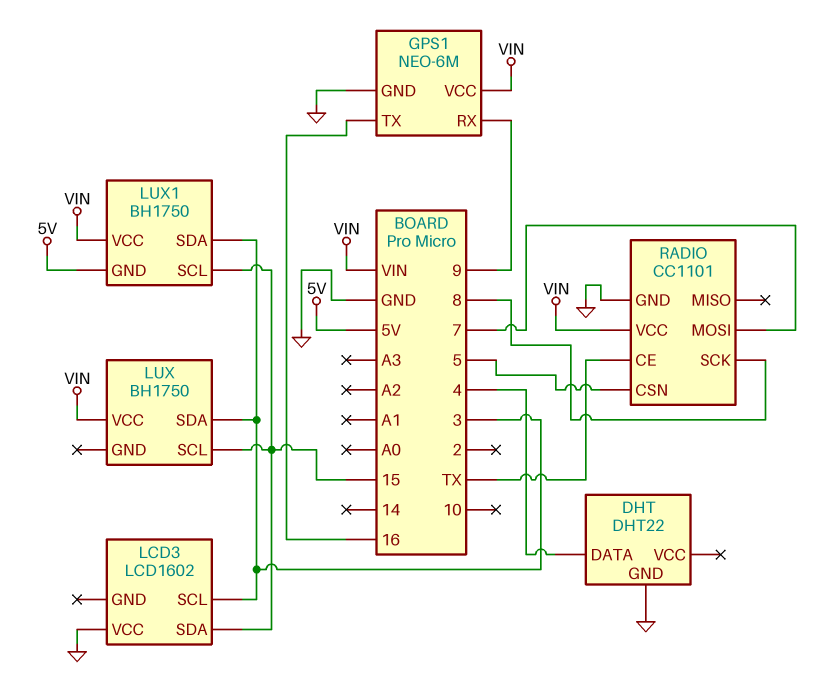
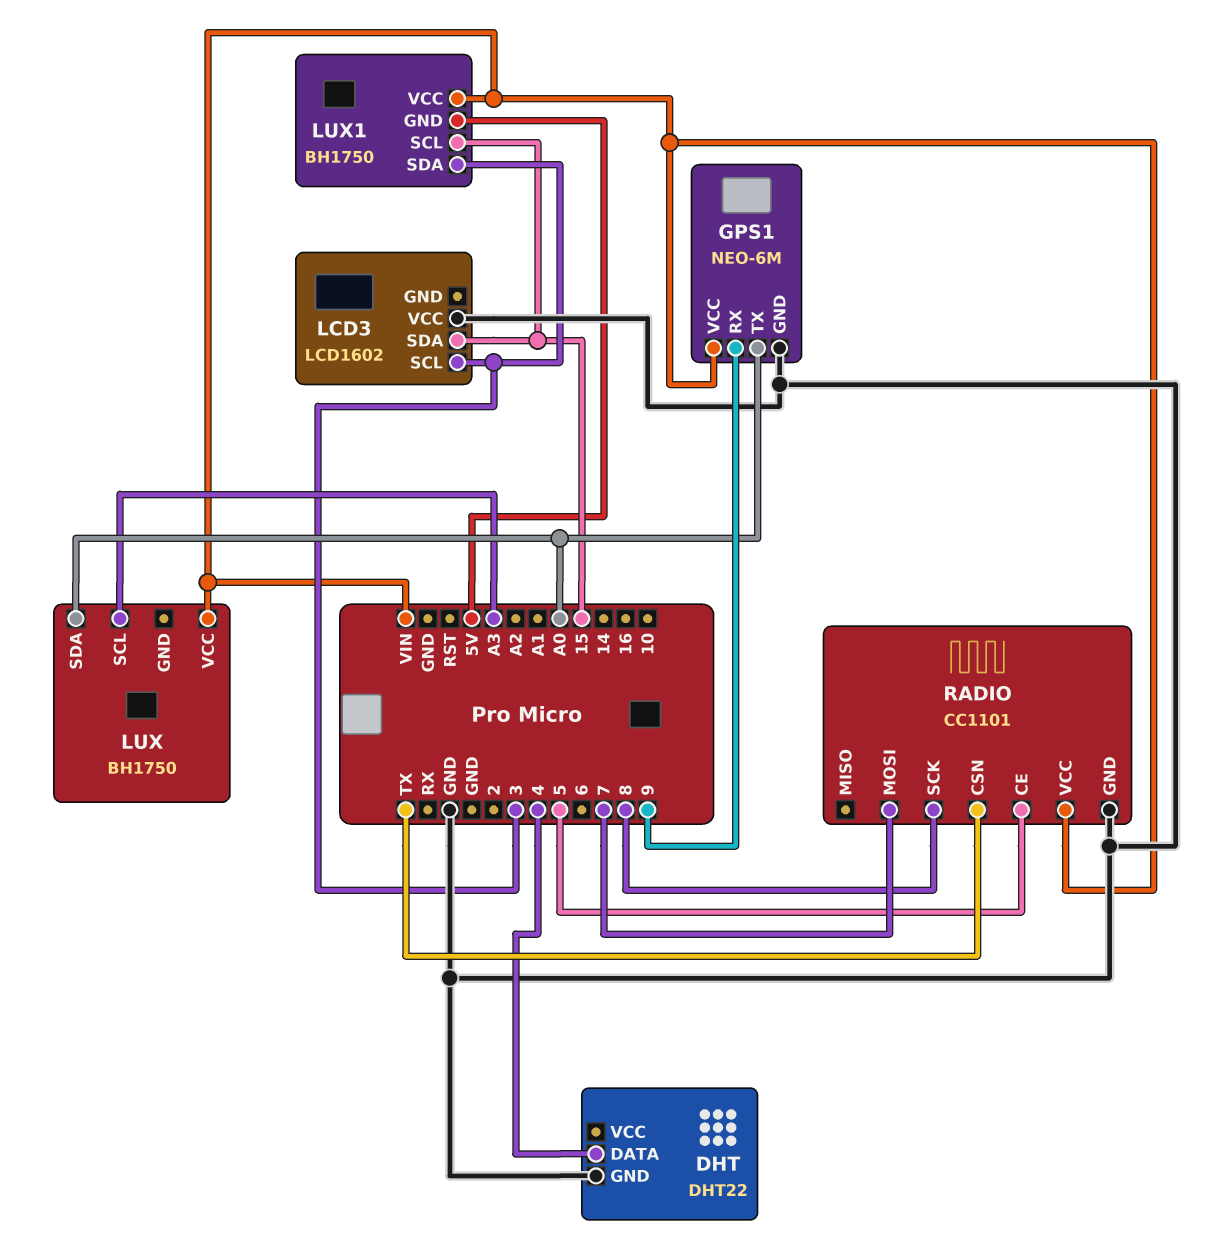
GPS1 pin TX: 16 -> A0
LUX pin SCL: 15 -> A3
LUX pin SDA: 3 -> A0
RADIO pin CE: TX -> 5
RADIO pin CSN: 5 -> TX

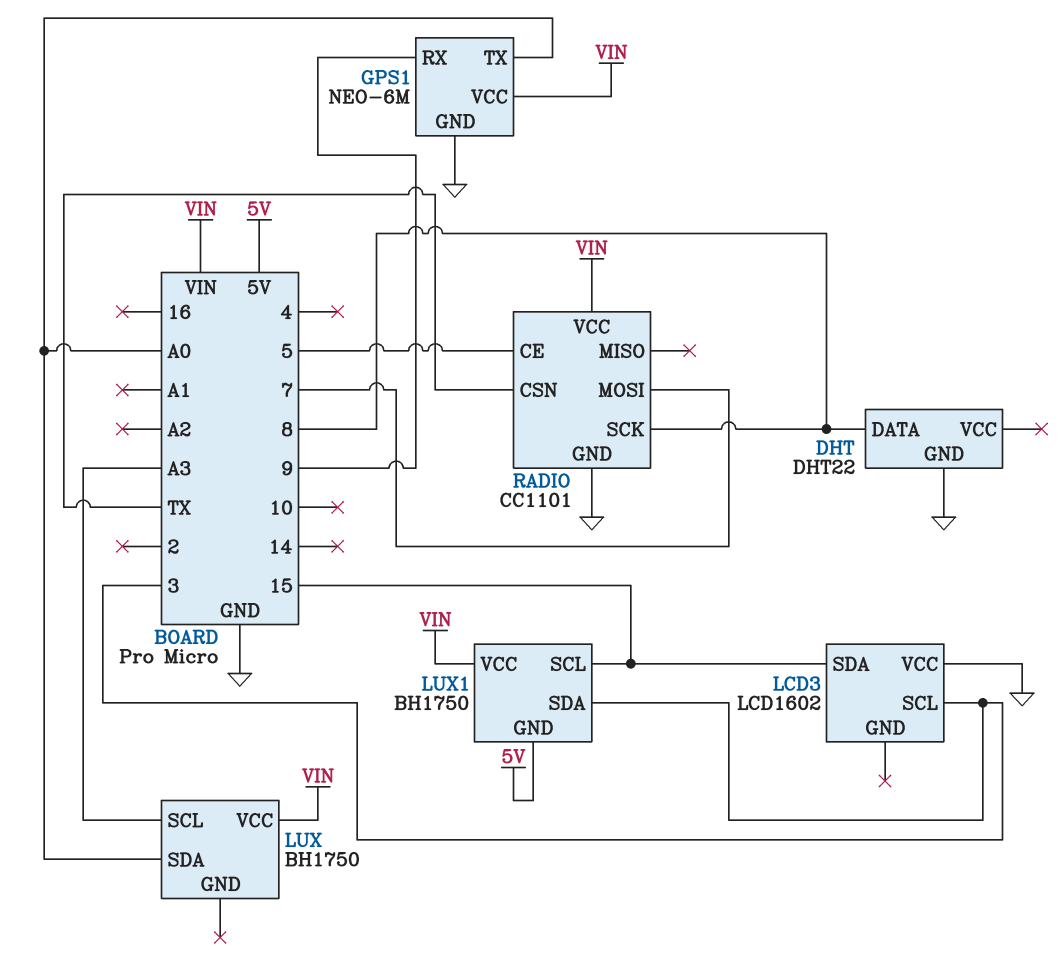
DHT pin DATA: 4 -> 8

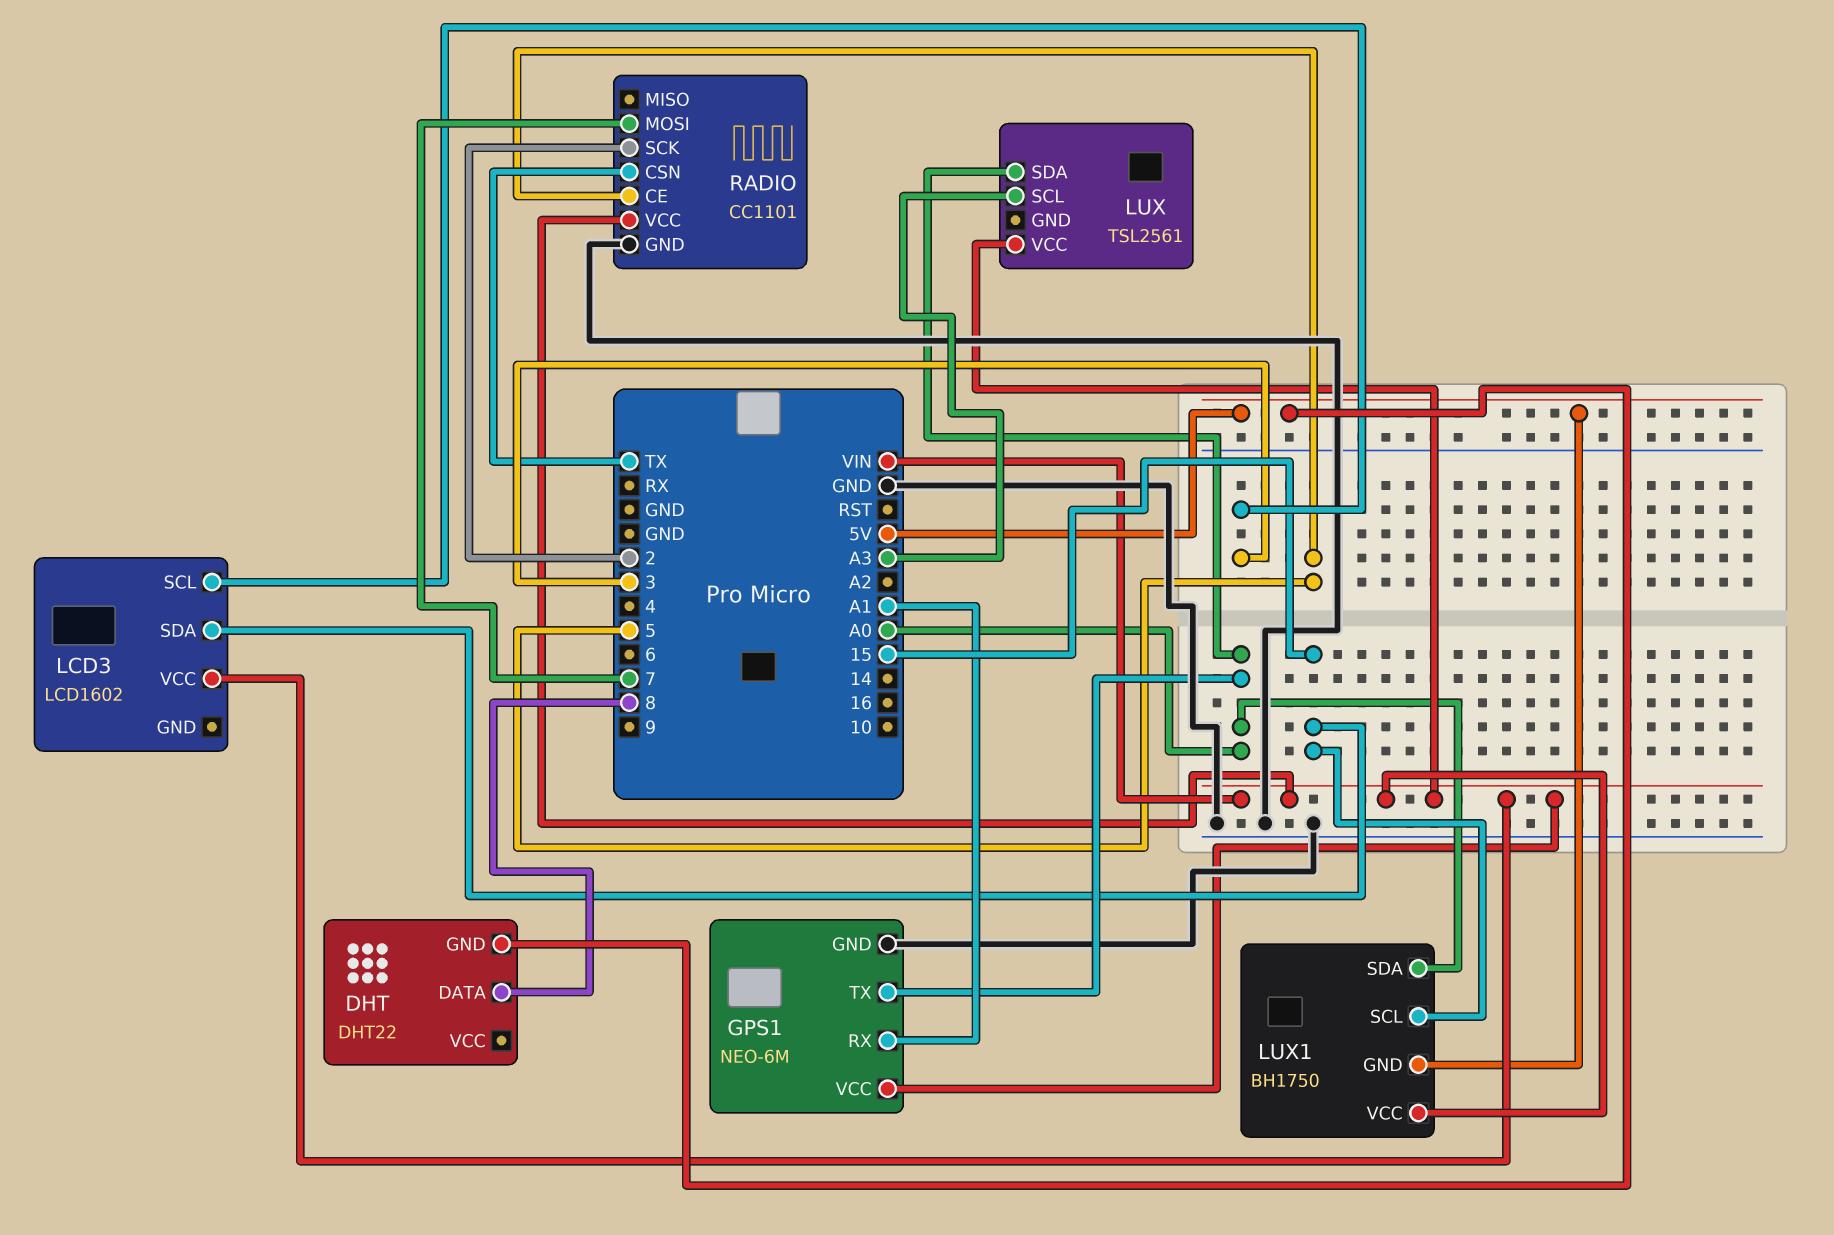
DHT pin GND: GND -> 5V
GPS1 pin RX: 9 -> A1
LCD3 pin VCC: GND -> VIN
LUX: BH1750 -> TSL2561
LUX1 pin SDA: 3 -> A0
RADIO pin SCK: 8 -> 2

